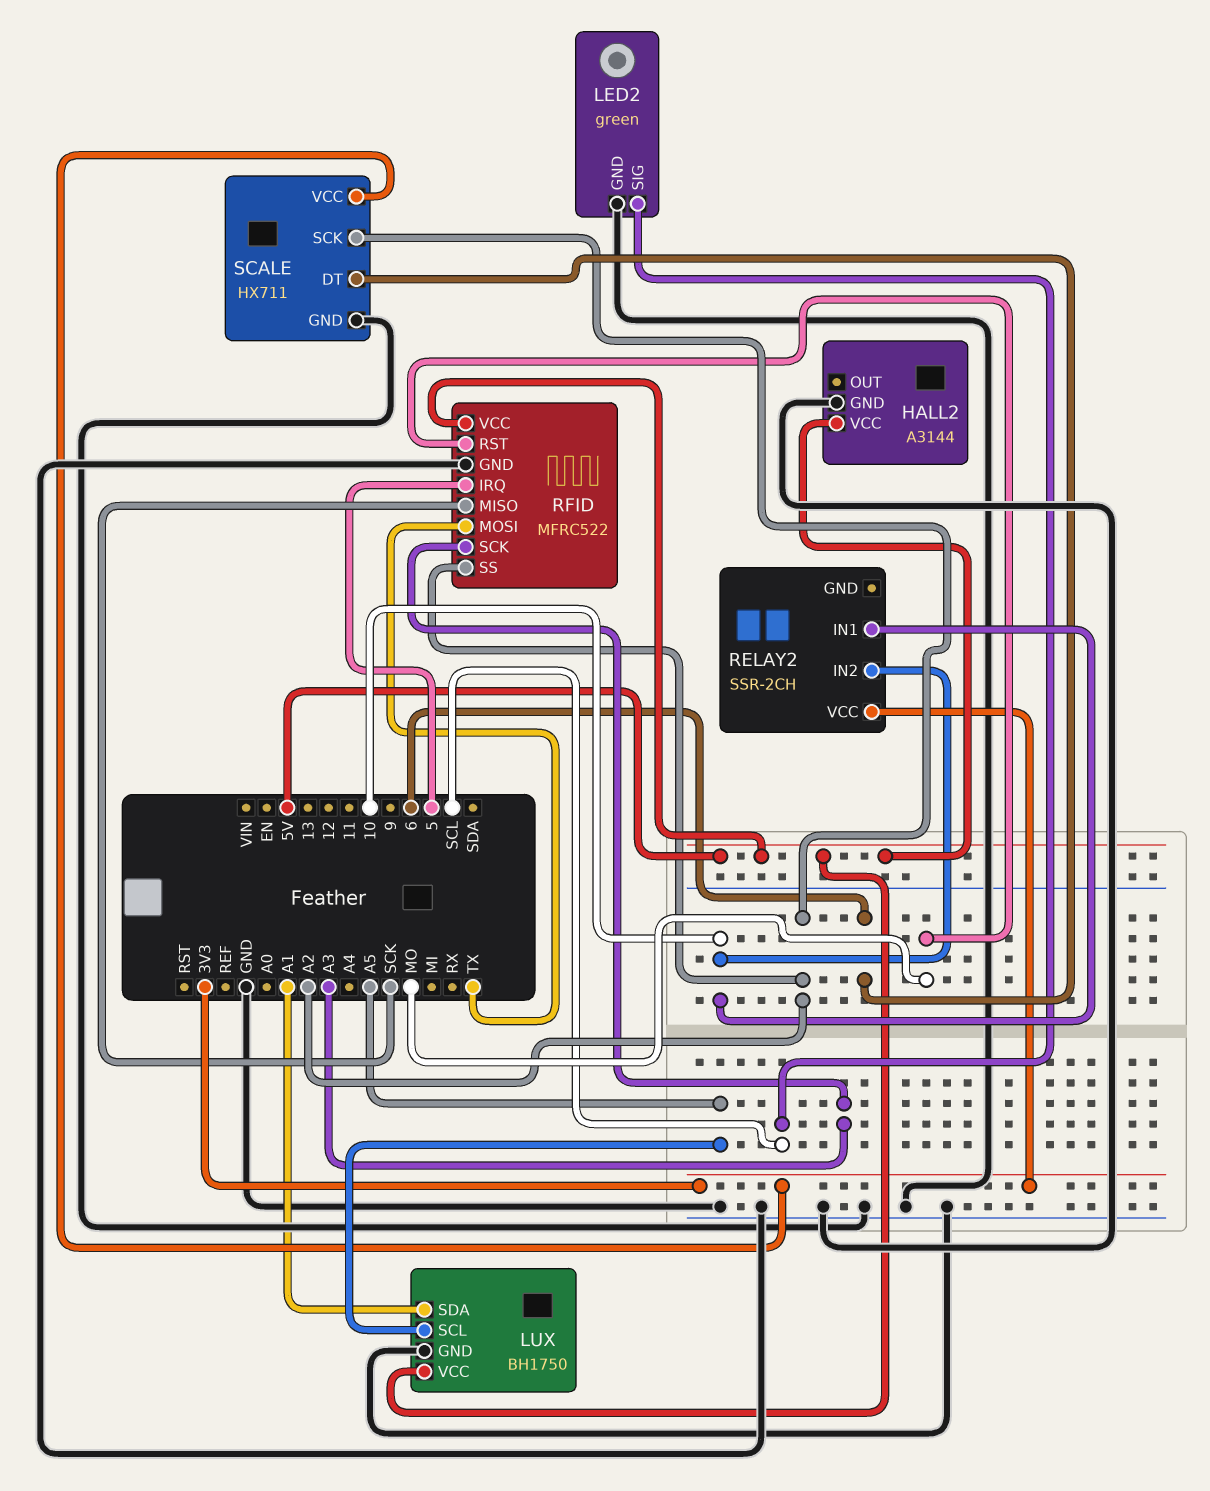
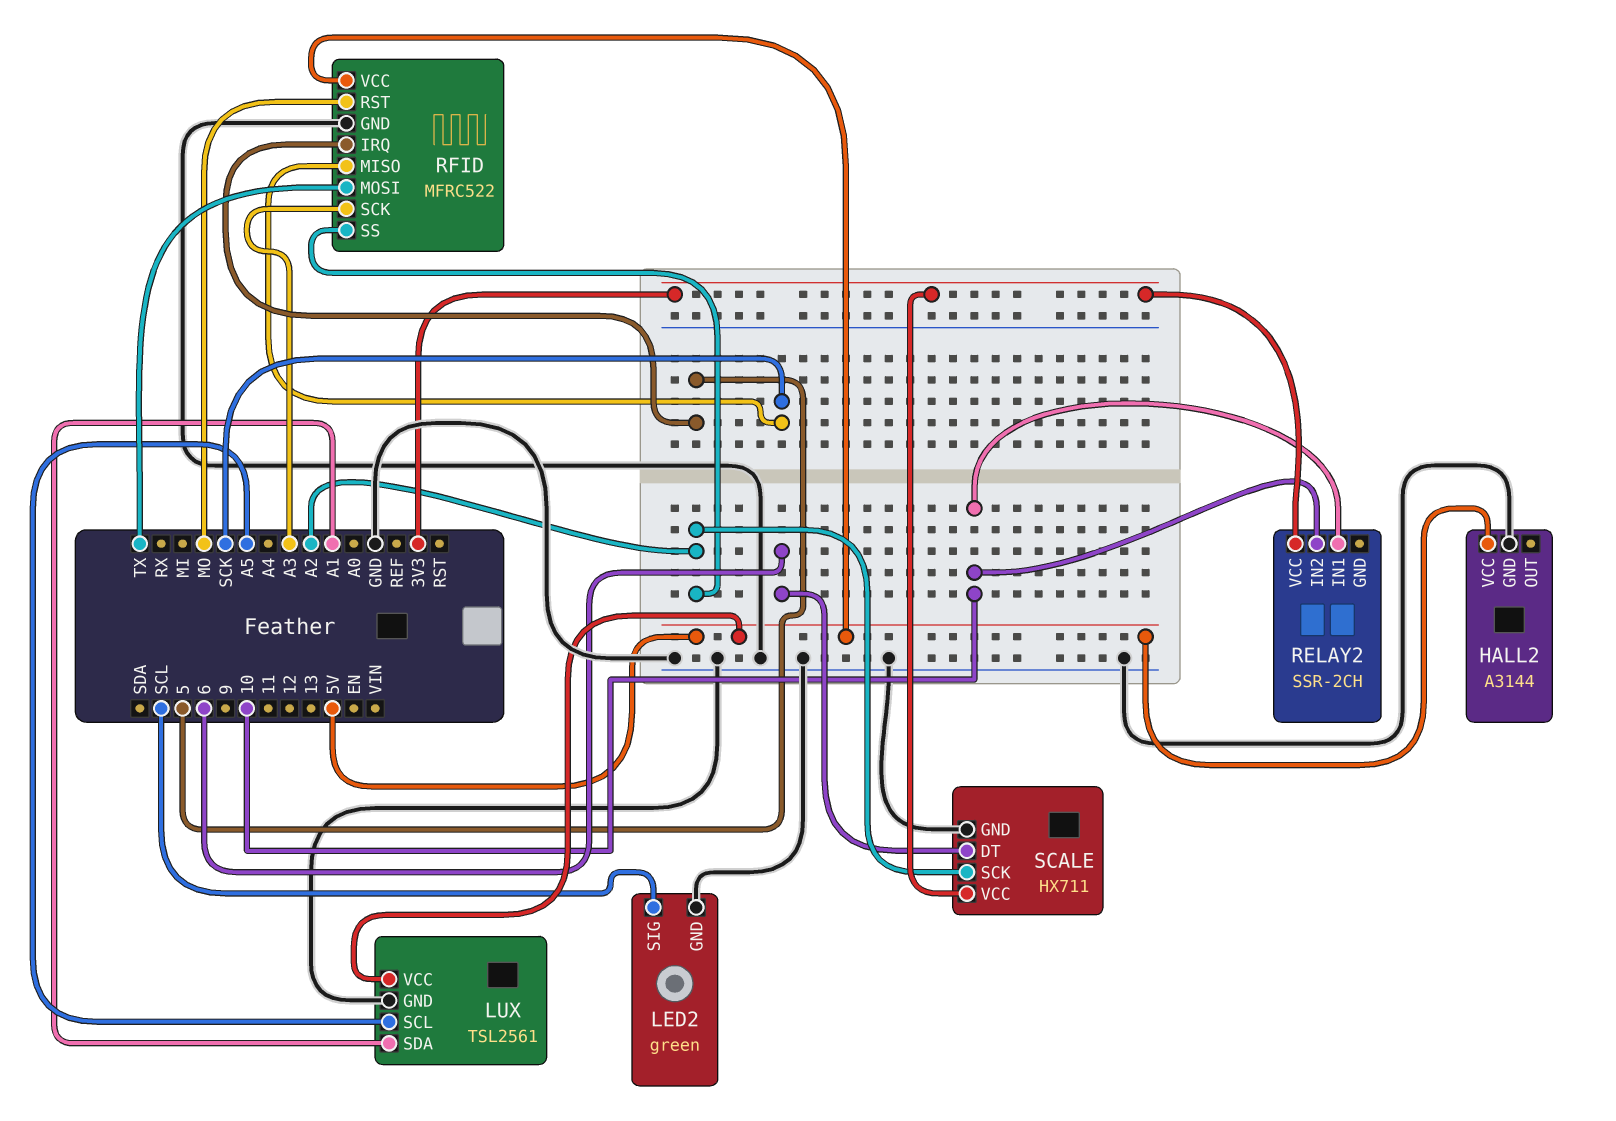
LUX: BH1750 -> TSL2561

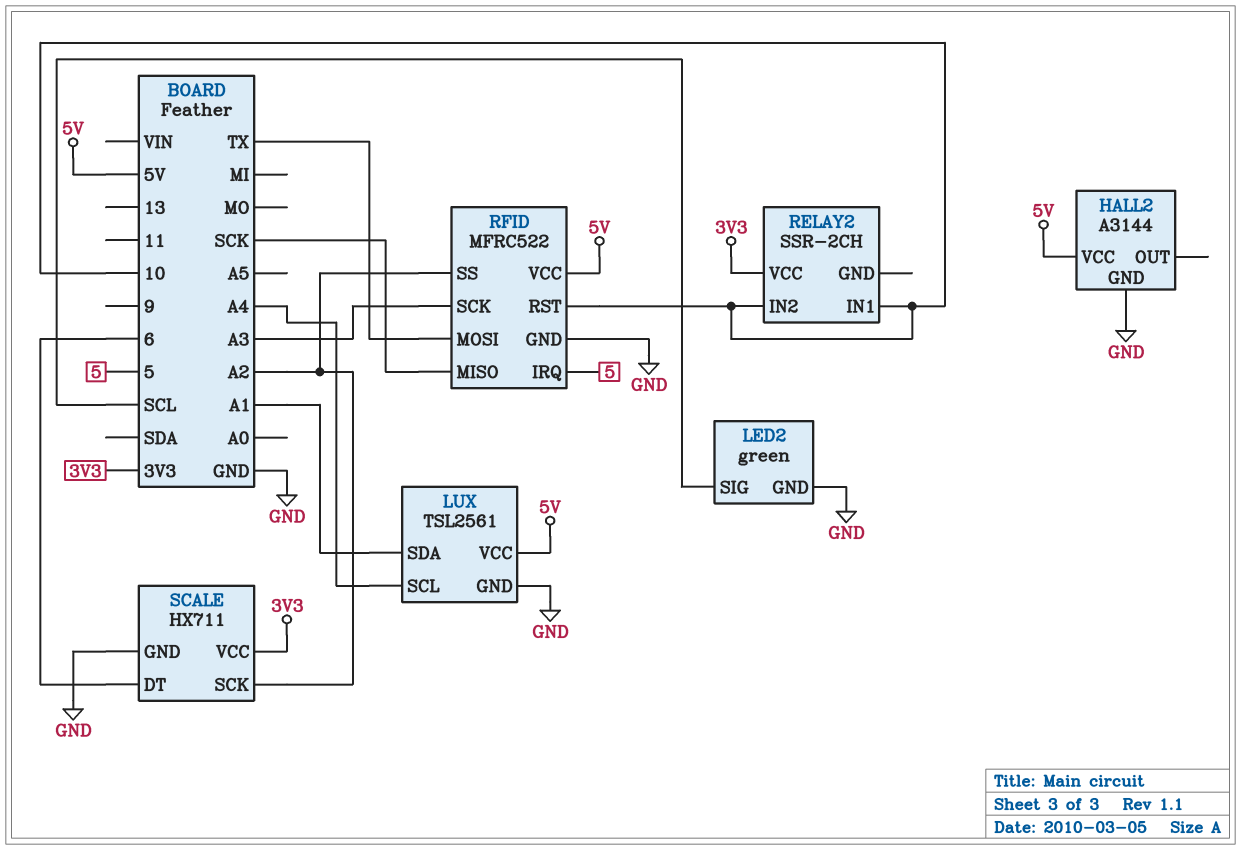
LUX pin SCL: A5 -> A4
RFID pin RST: MO -> 10

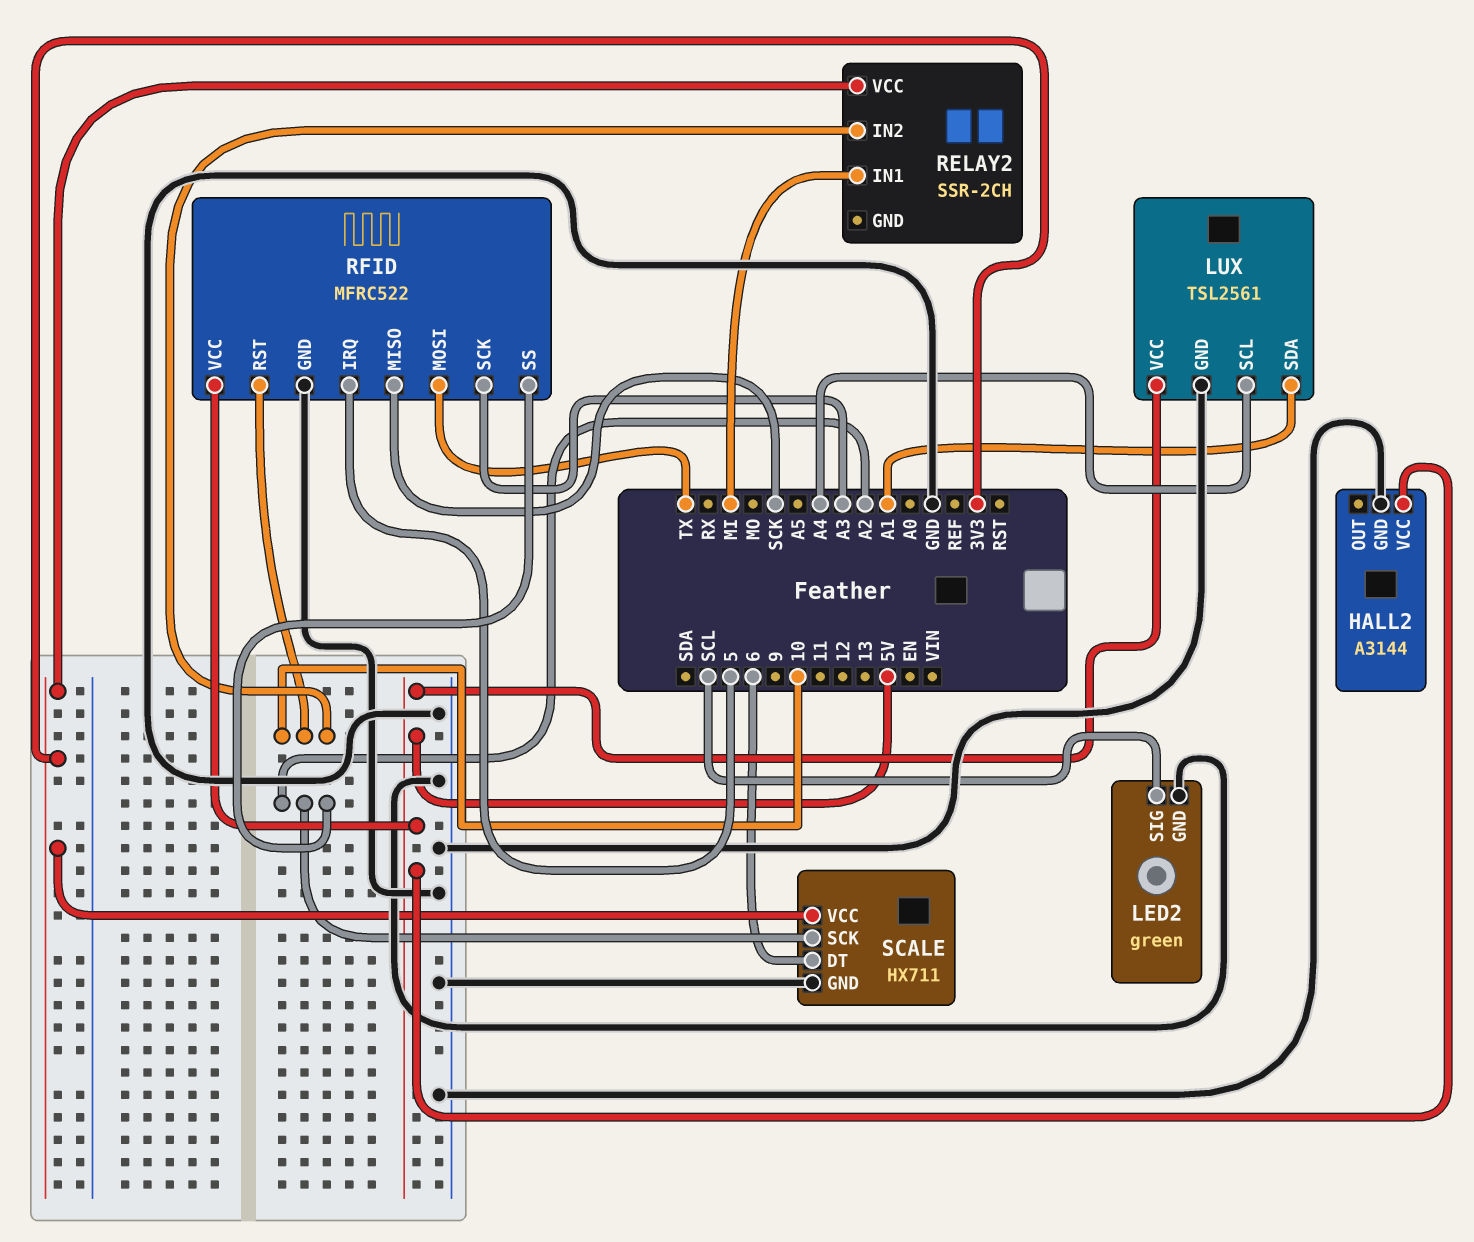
RELAY2 pin IN1: 10 -> MI

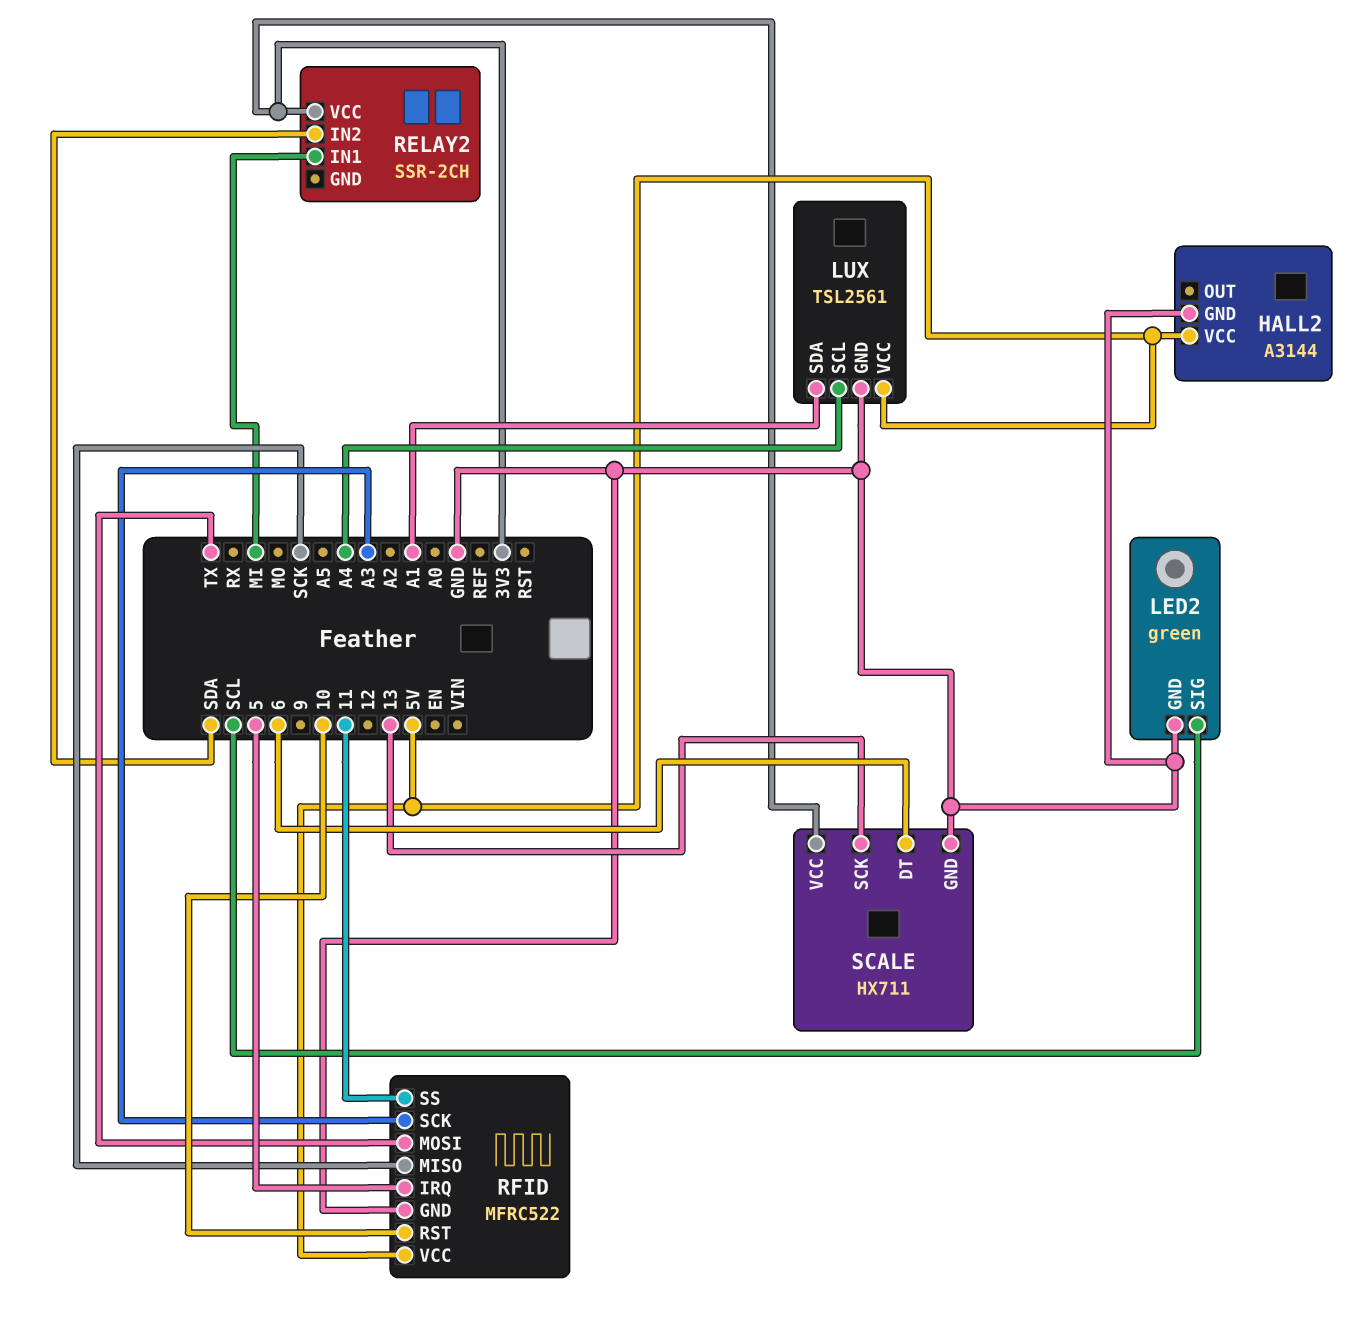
RELAY2 pin IN2: 10 -> SDA
RFID pin SS: A2 -> 11
SCALE pin SCK: A2 -> 13

